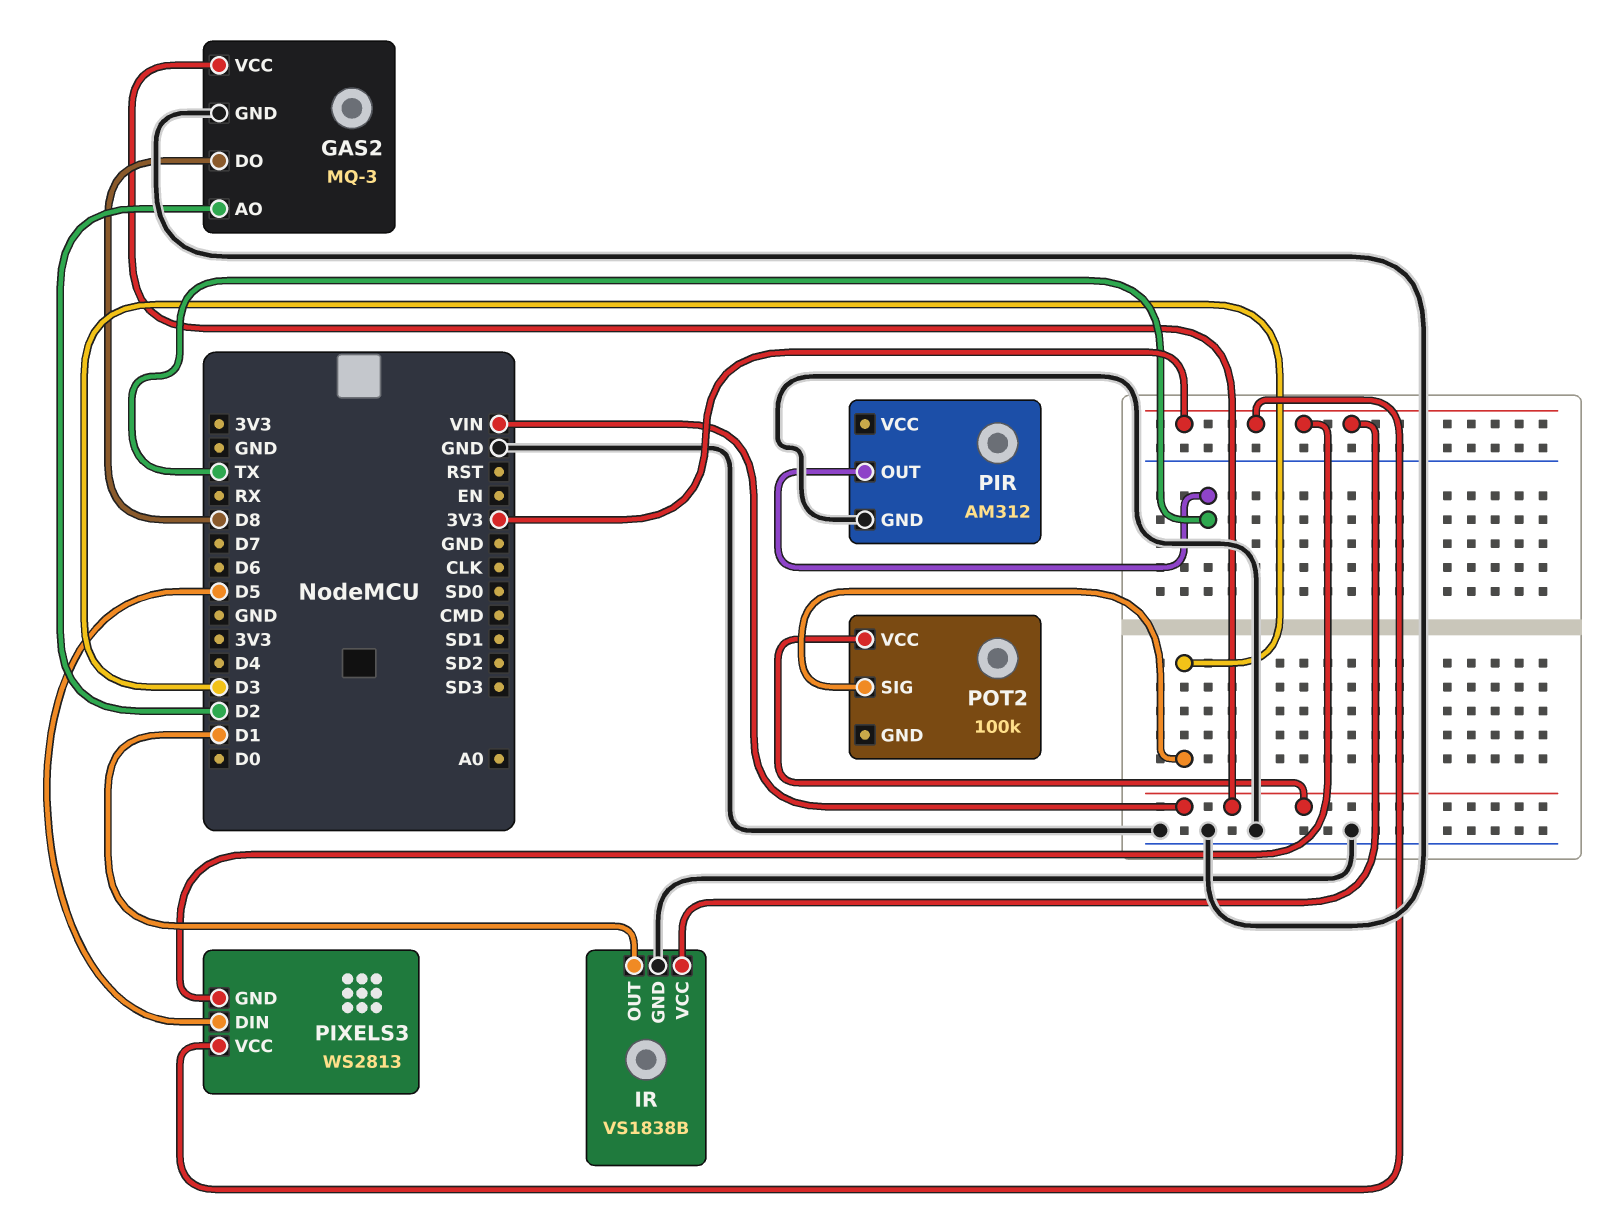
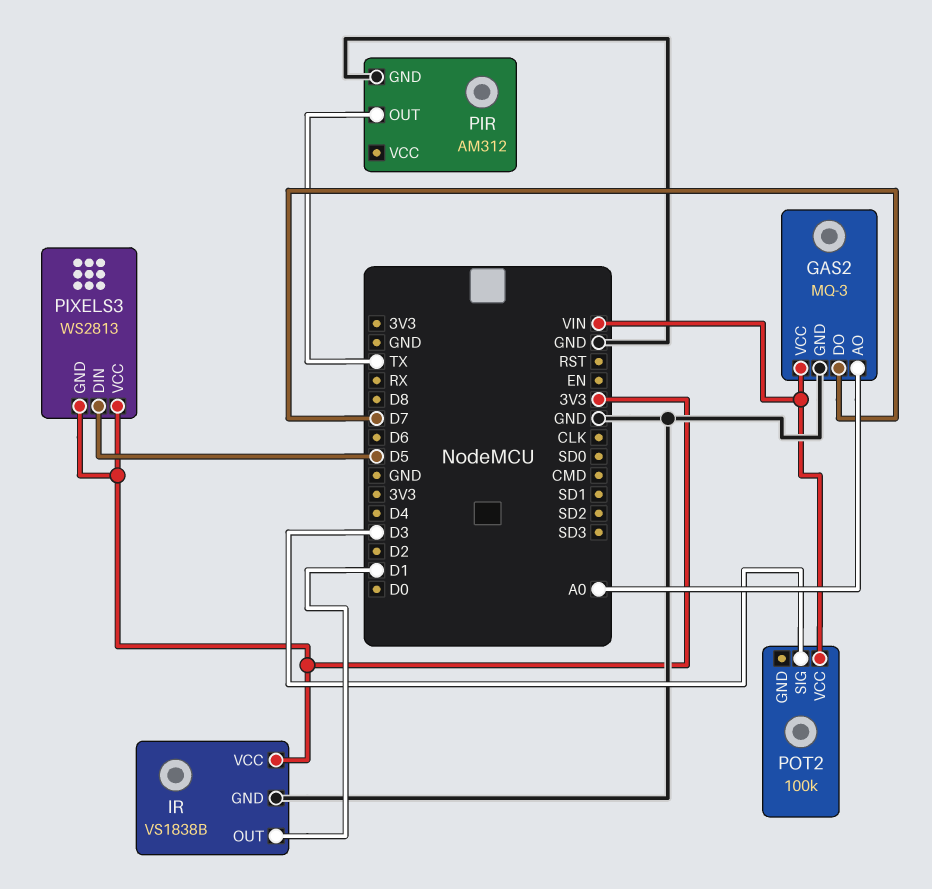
GAS2 pin AO: D2 -> A0
GAS2 pin DO: D8 -> D7

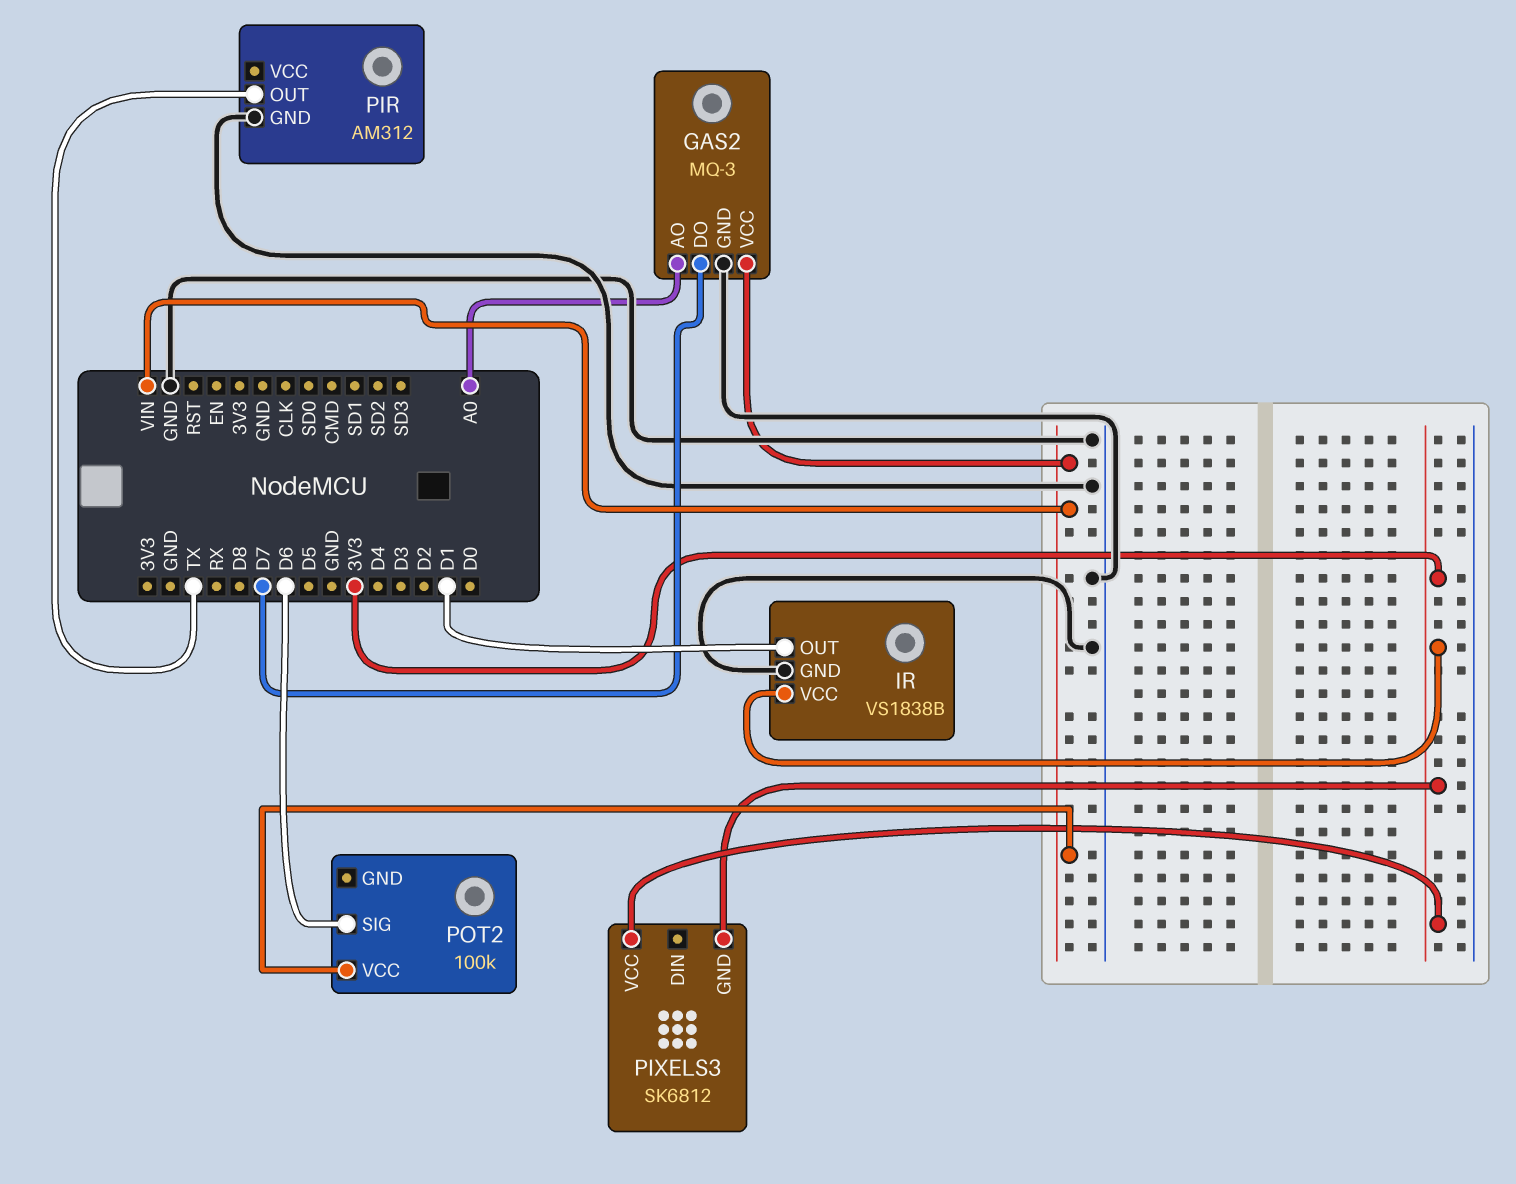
PIXELS3: WS2813 -> SK6812
PIXELS3 pin DIN: D5 -> none
POT2 pin SIG: D3 -> D6

